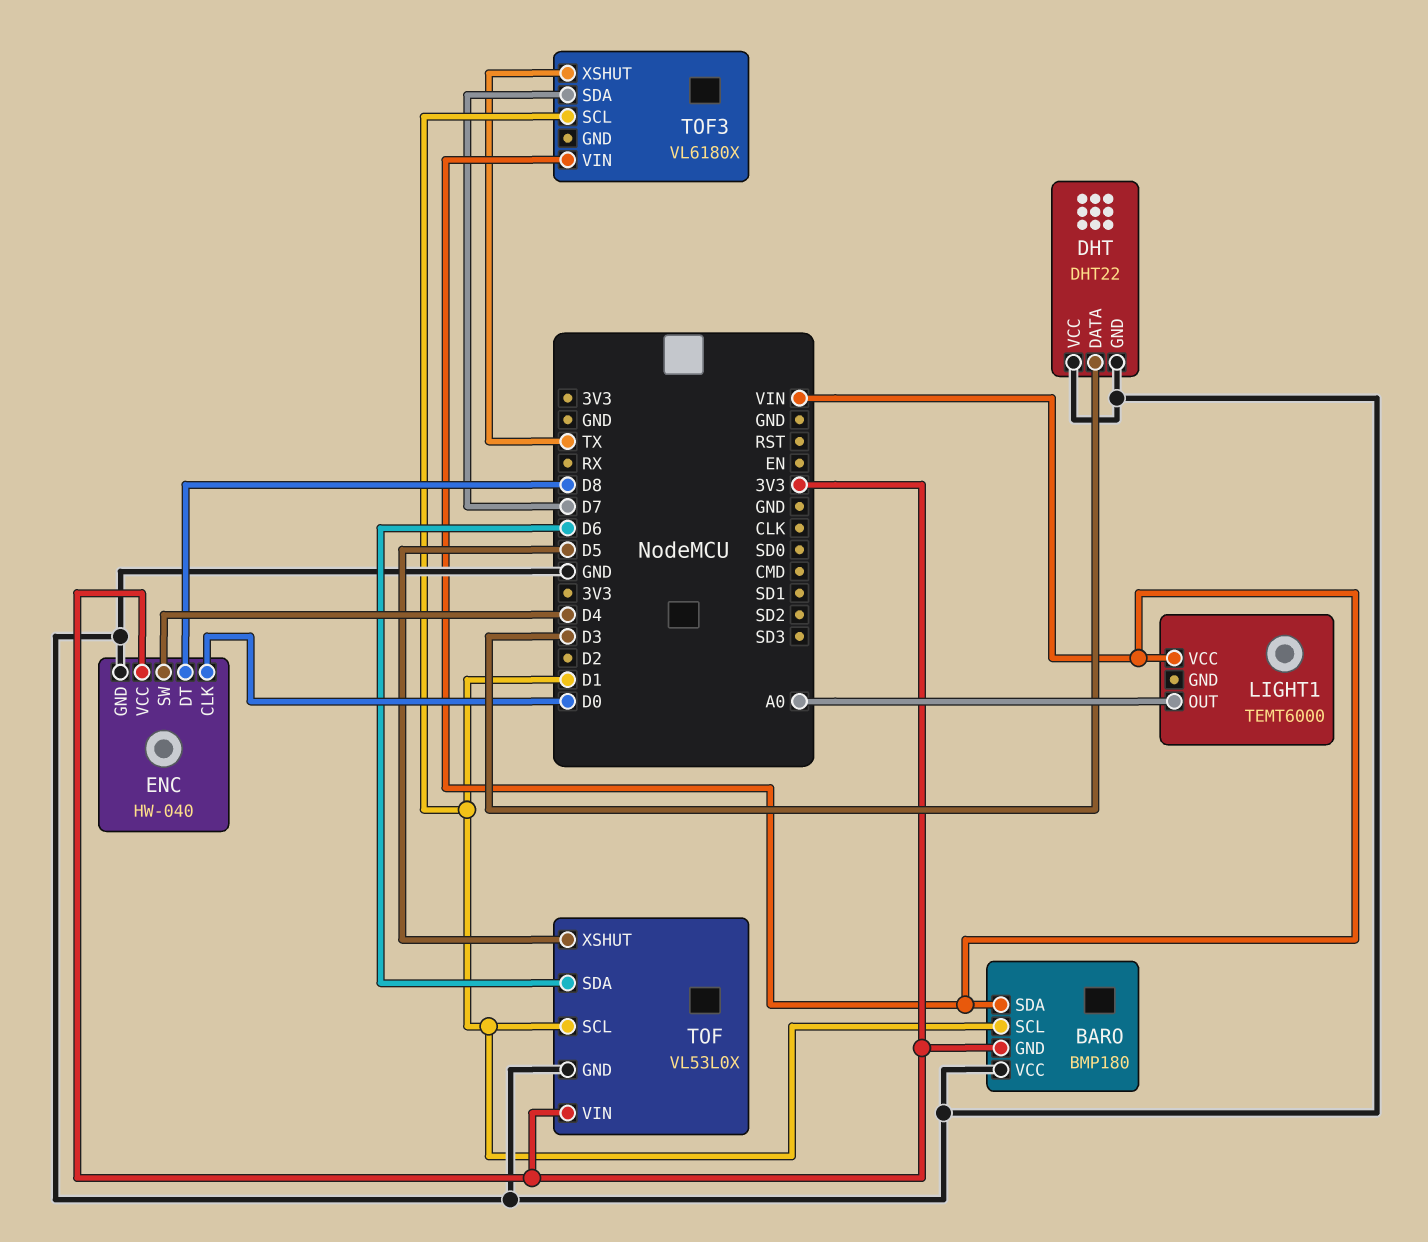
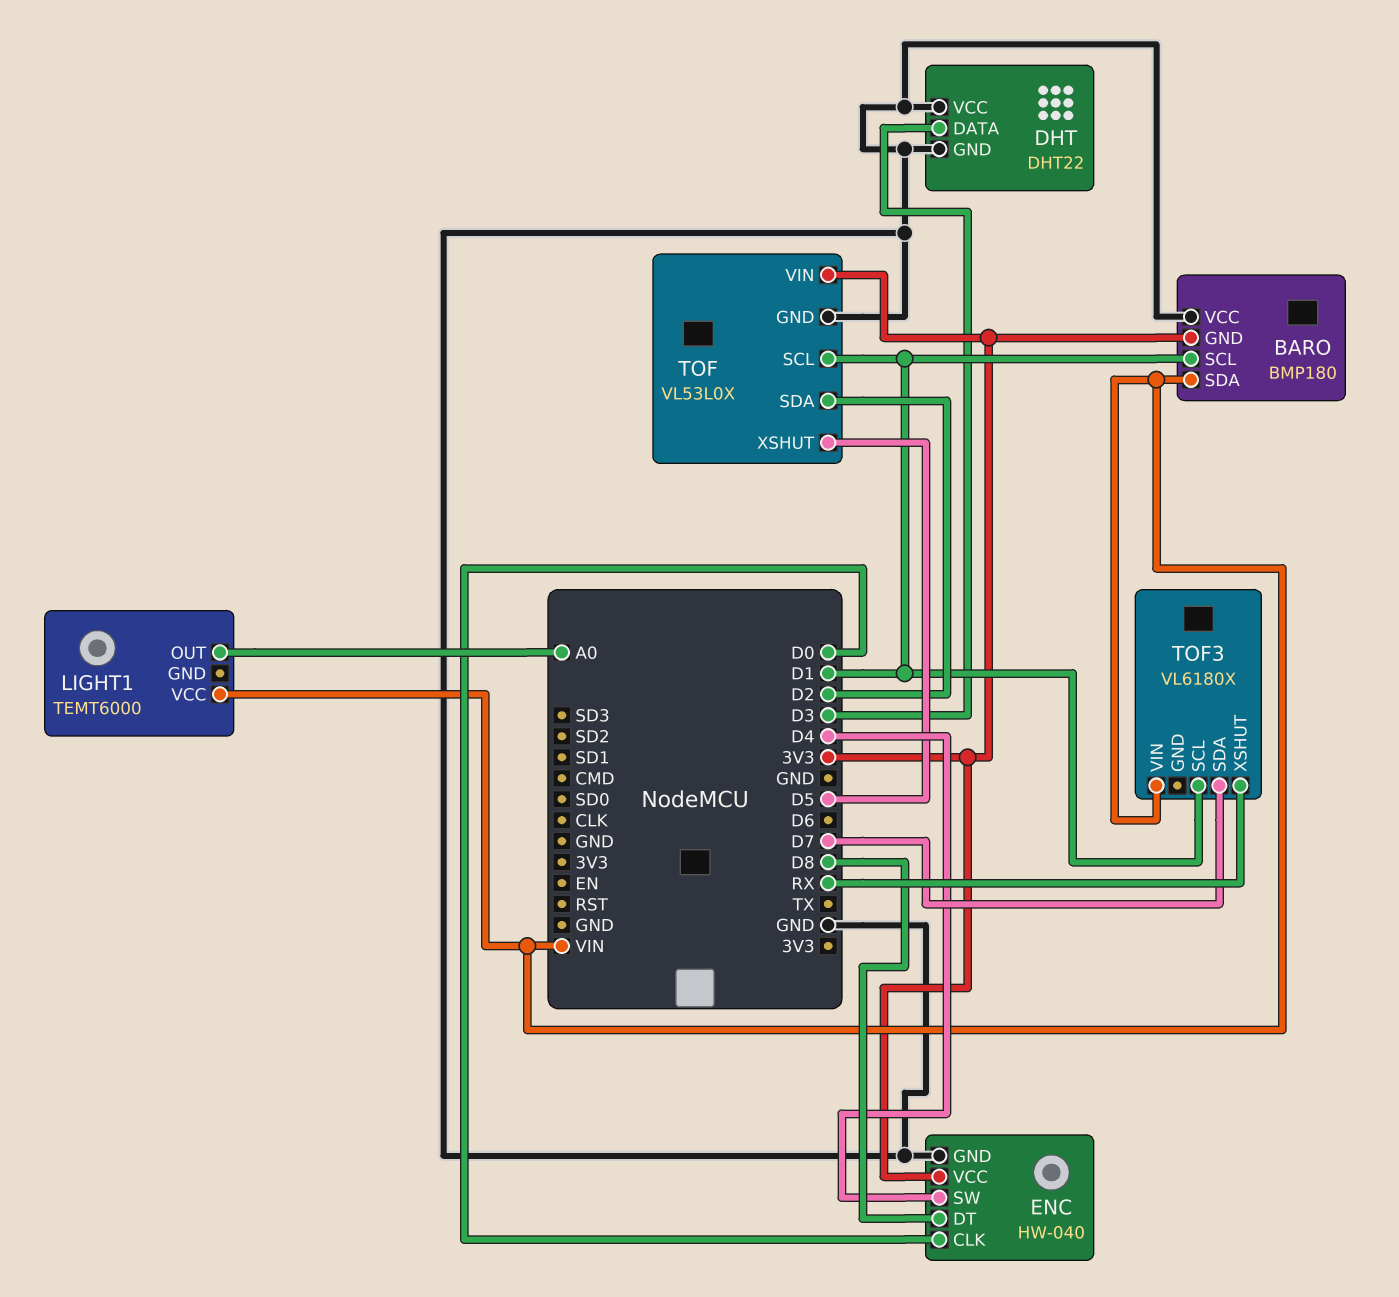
TOF pin SDA: D6 -> D2
TOF3 pin XSHUT: TX -> RX

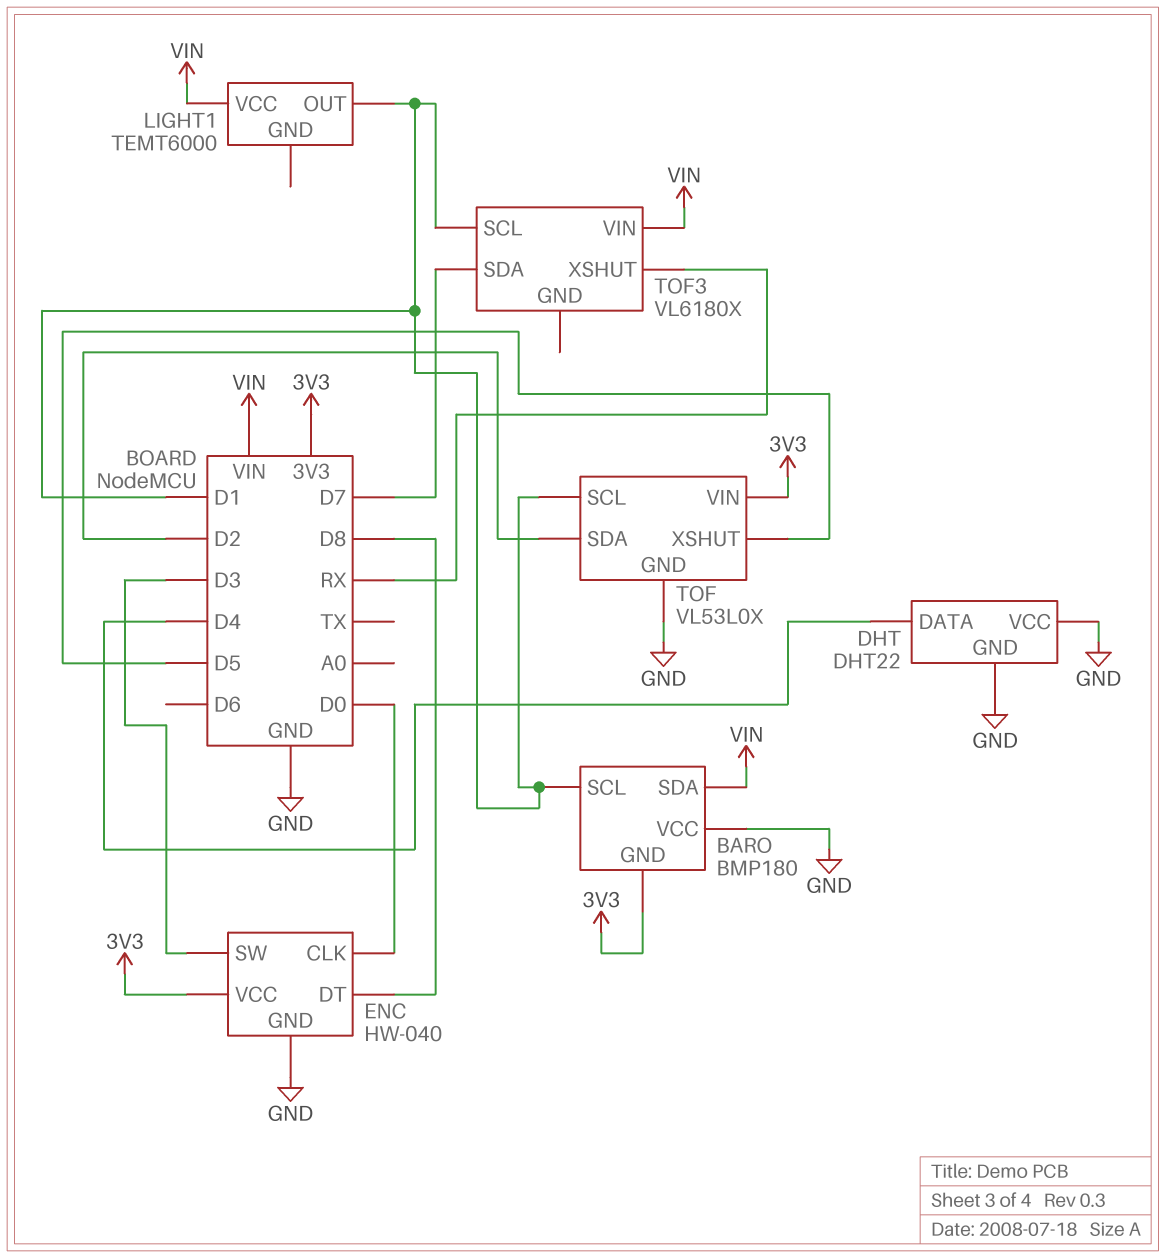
DHT pin DATA: D3 -> D4
ENC pin SW: D4 -> D3
LIGHT1 pin OUT: A0 -> D1

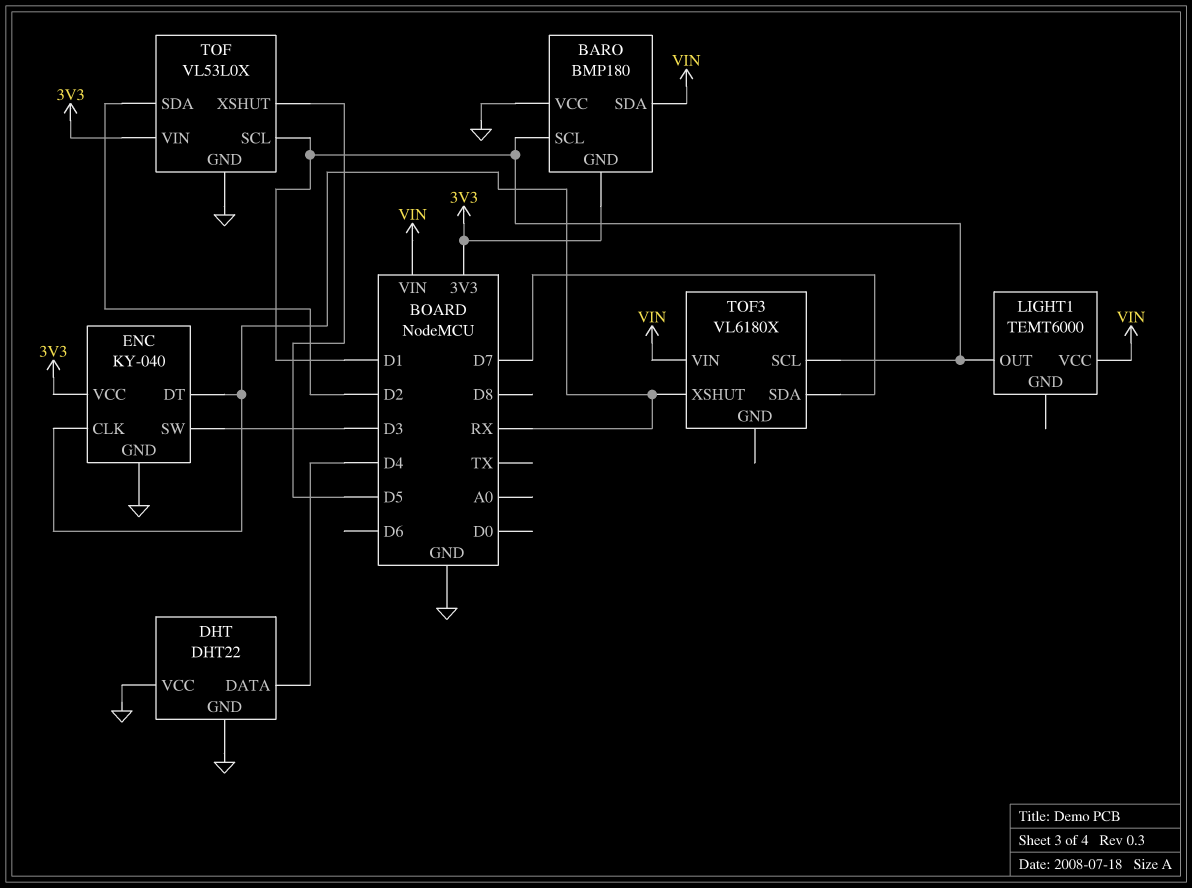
ENC: HW-040 -> KY-040
ENC pin CLK: D0 -> RX
ENC pin DT: D8 -> RX

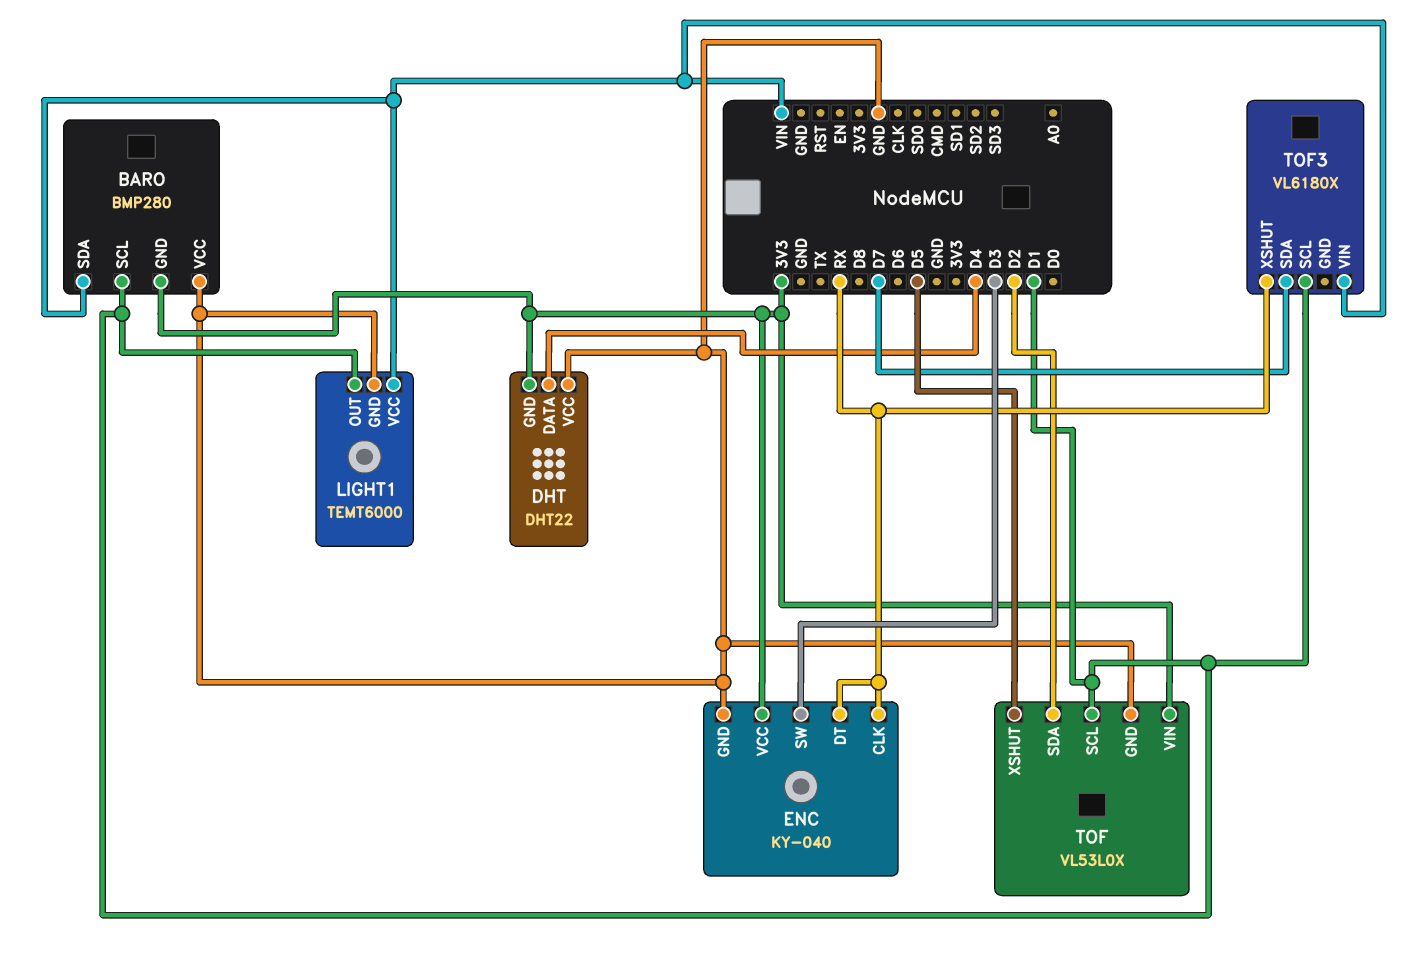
BARO: BMP180 -> BMP280
DHT pin GND: GND -> 3V3
LIGHT1 pin GND: none -> GND

